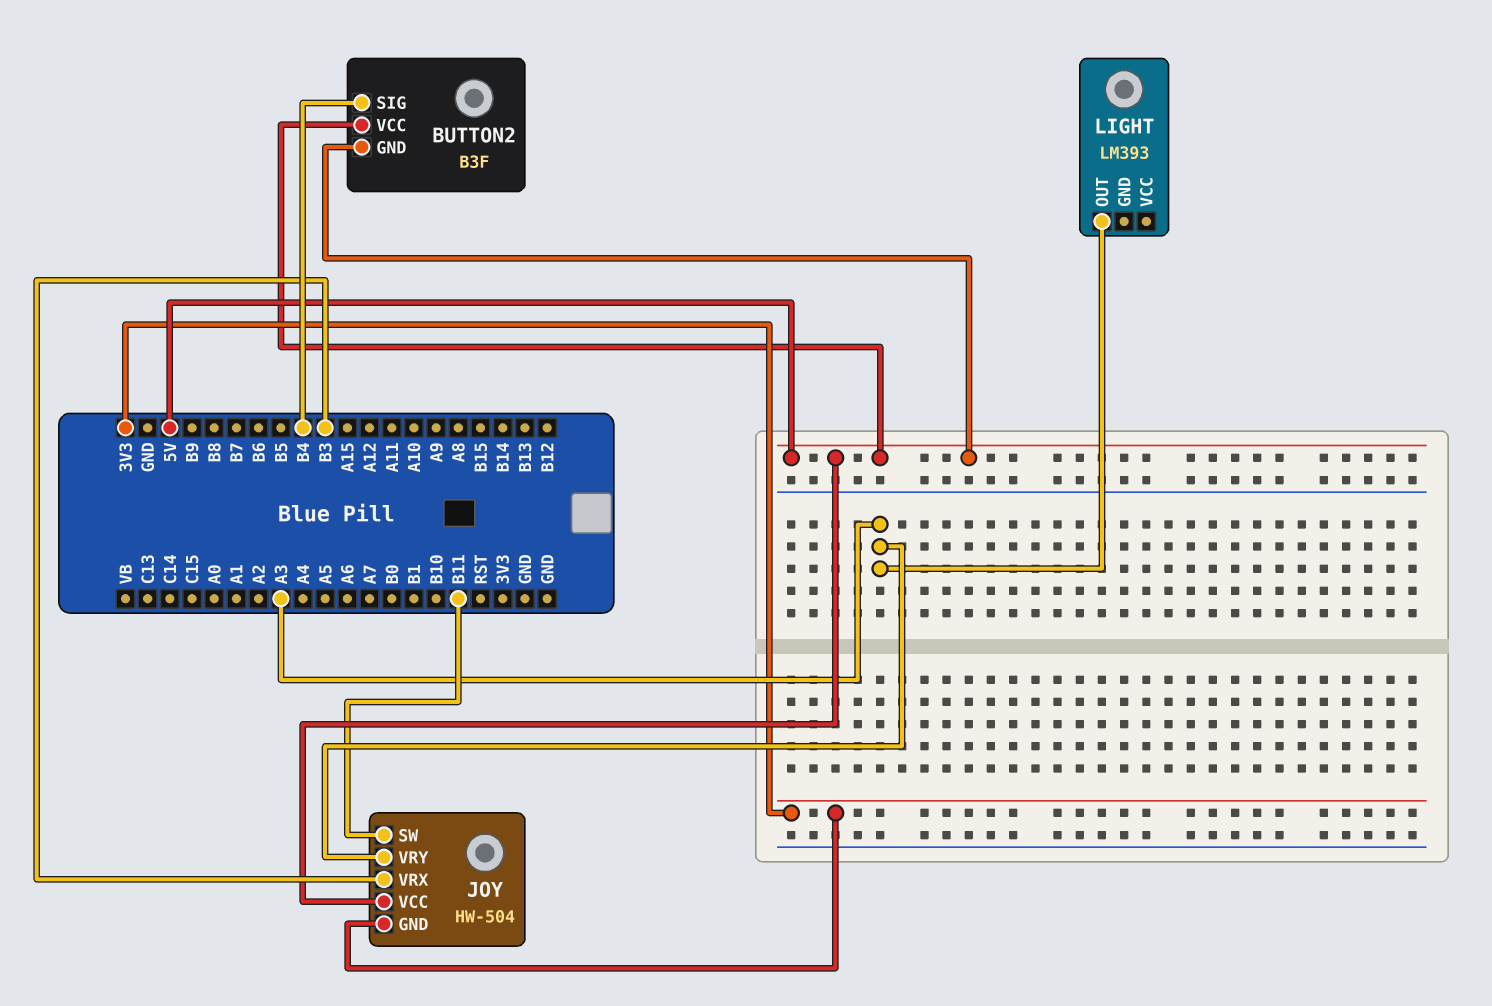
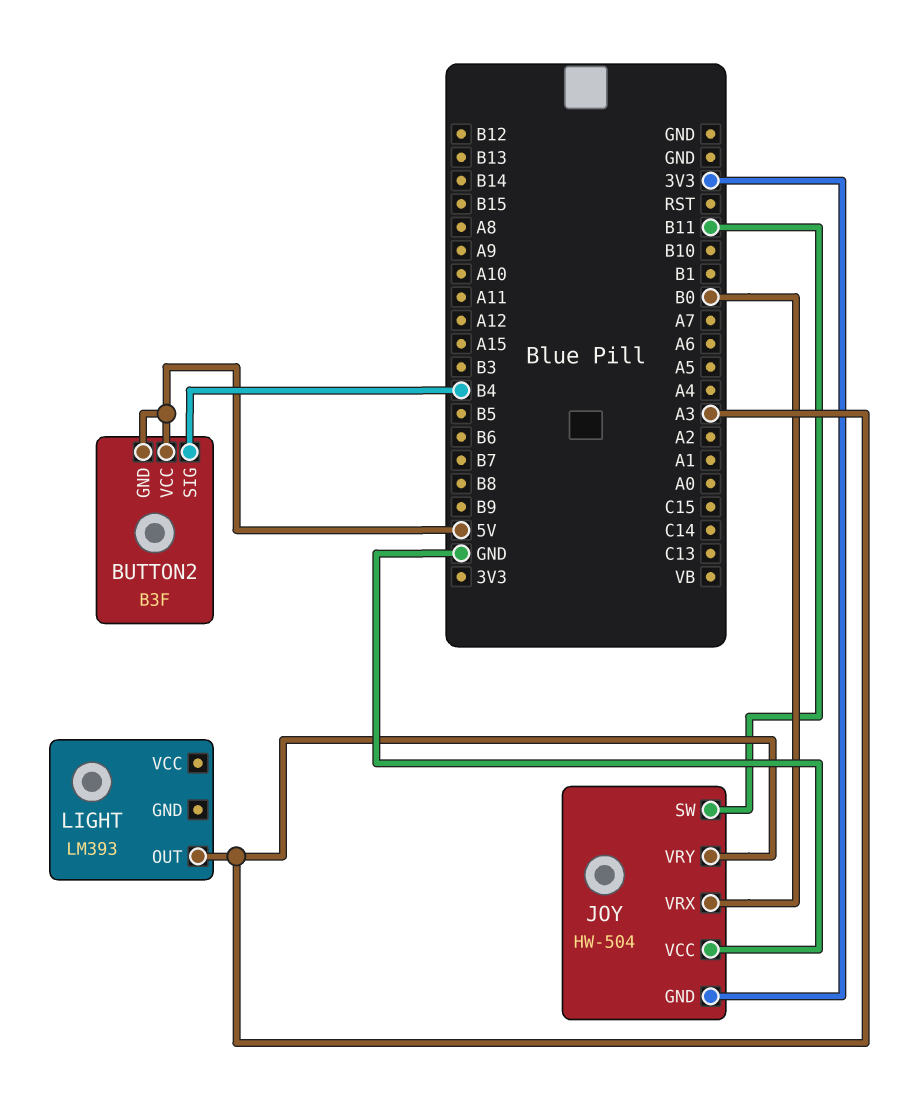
JOY pin VCC: 5V -> GND
JOY pin VRX: B3 -> B0

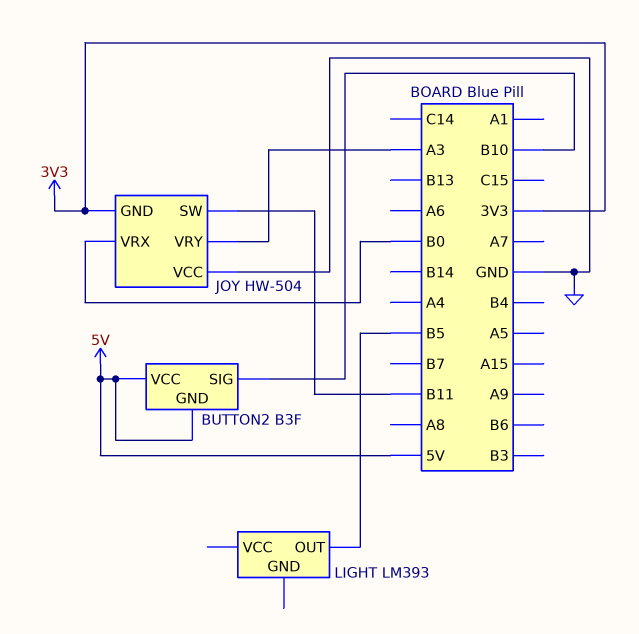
BUTTON2 pin SIG: B4 -> B10
LIGHT pin OUT: A3 -> B5

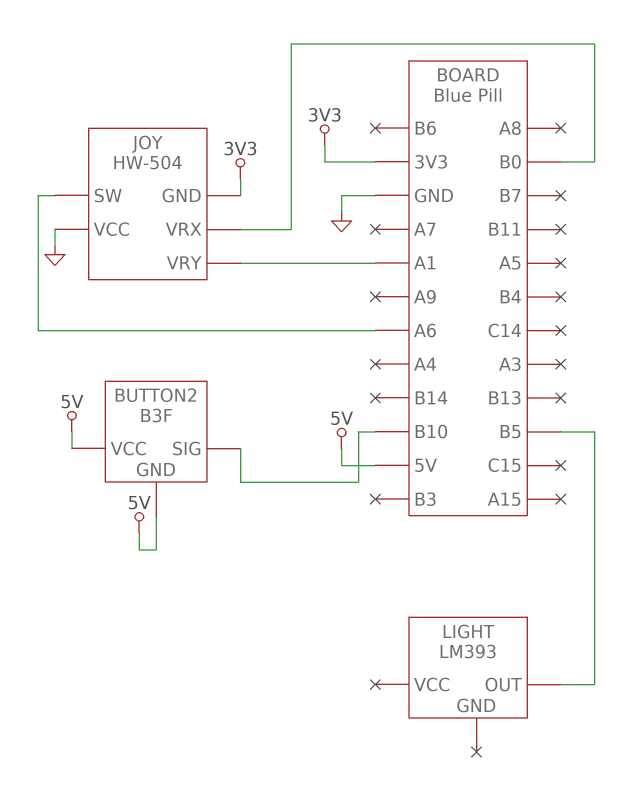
JOY pin SW: B11 -> A6
JOY pin VRY: A3 -> A1

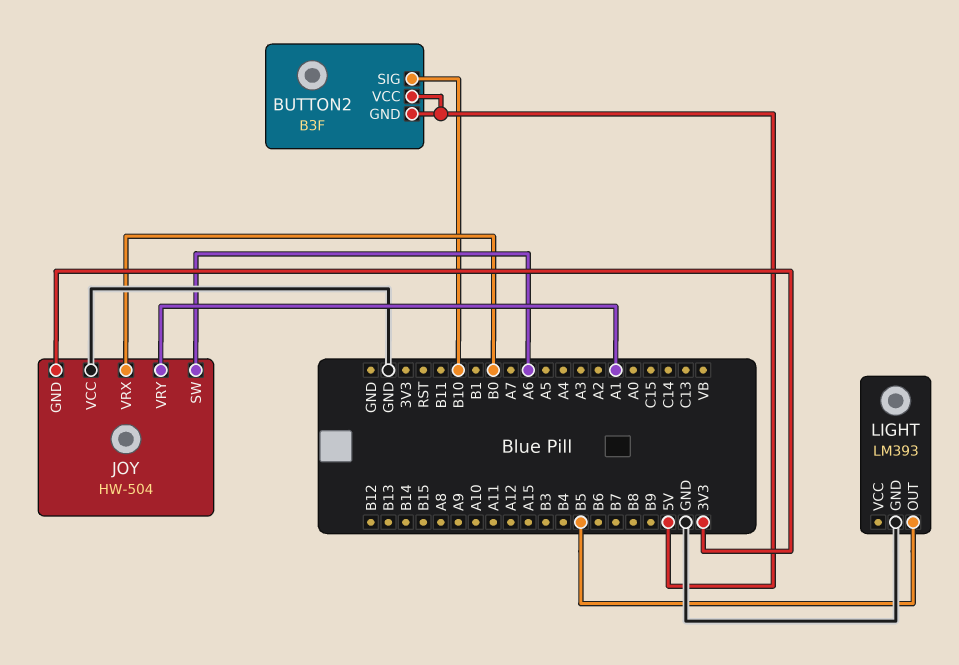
LIGHT pin GND: none -> GND

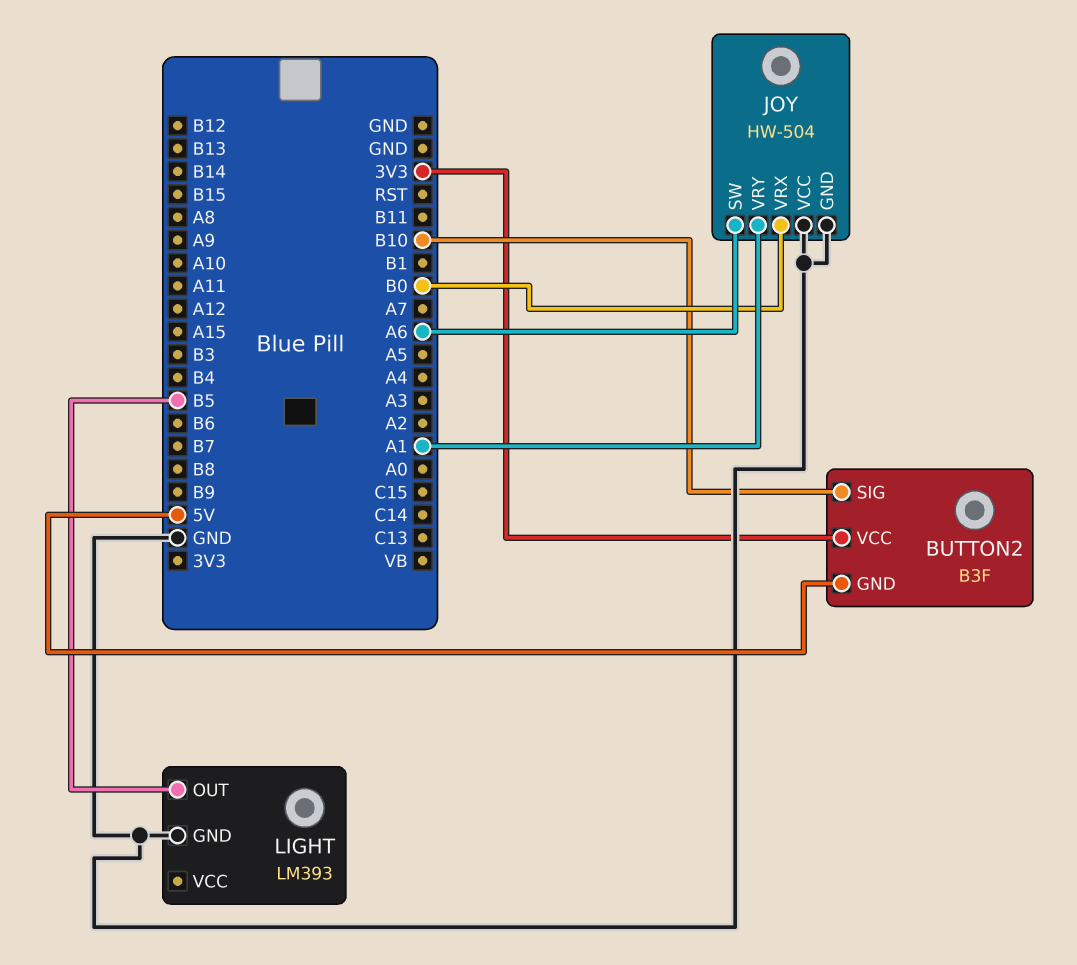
BUTTON2 pin VCC: 5V -> 3V3
JOY pin GND: 3V3 -> GND

